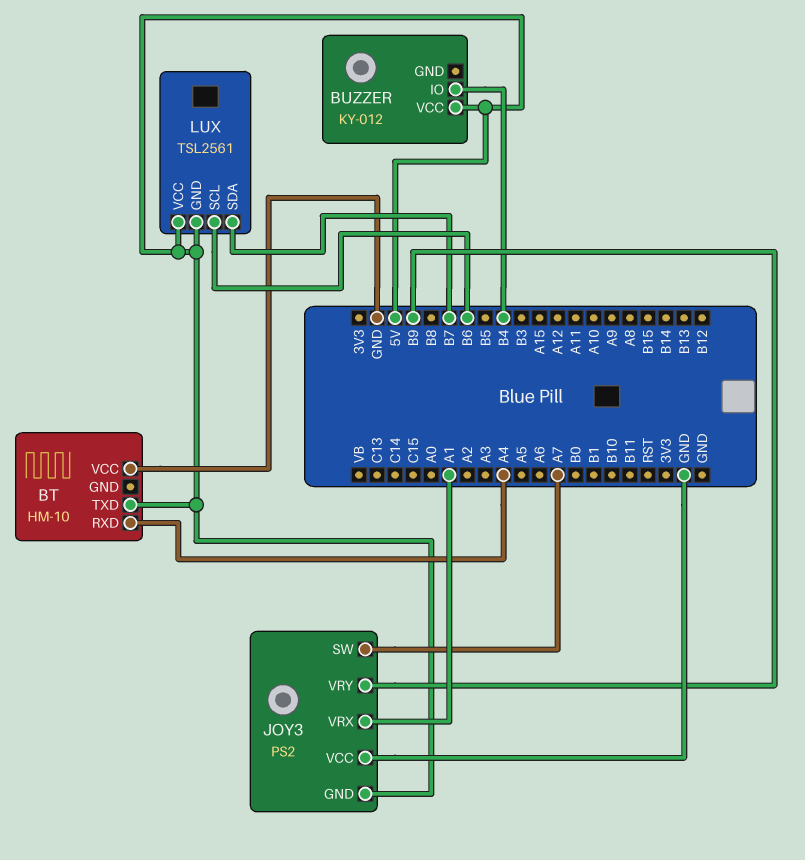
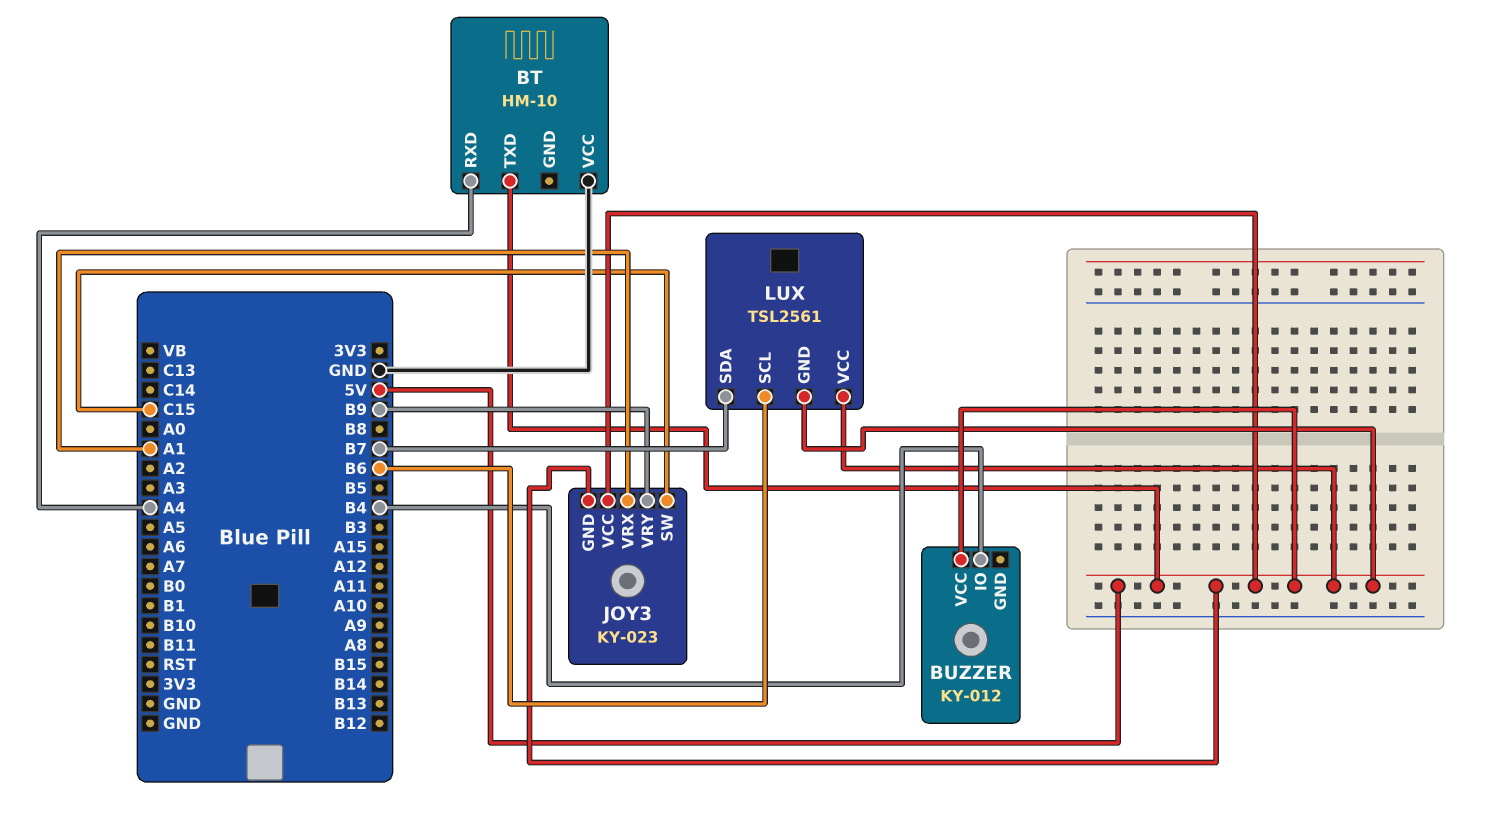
JOY3: PS2 -> KY-023
JOY3 pin SW: A7 -> C15
JOY3 pin VCC: GND -> 5V

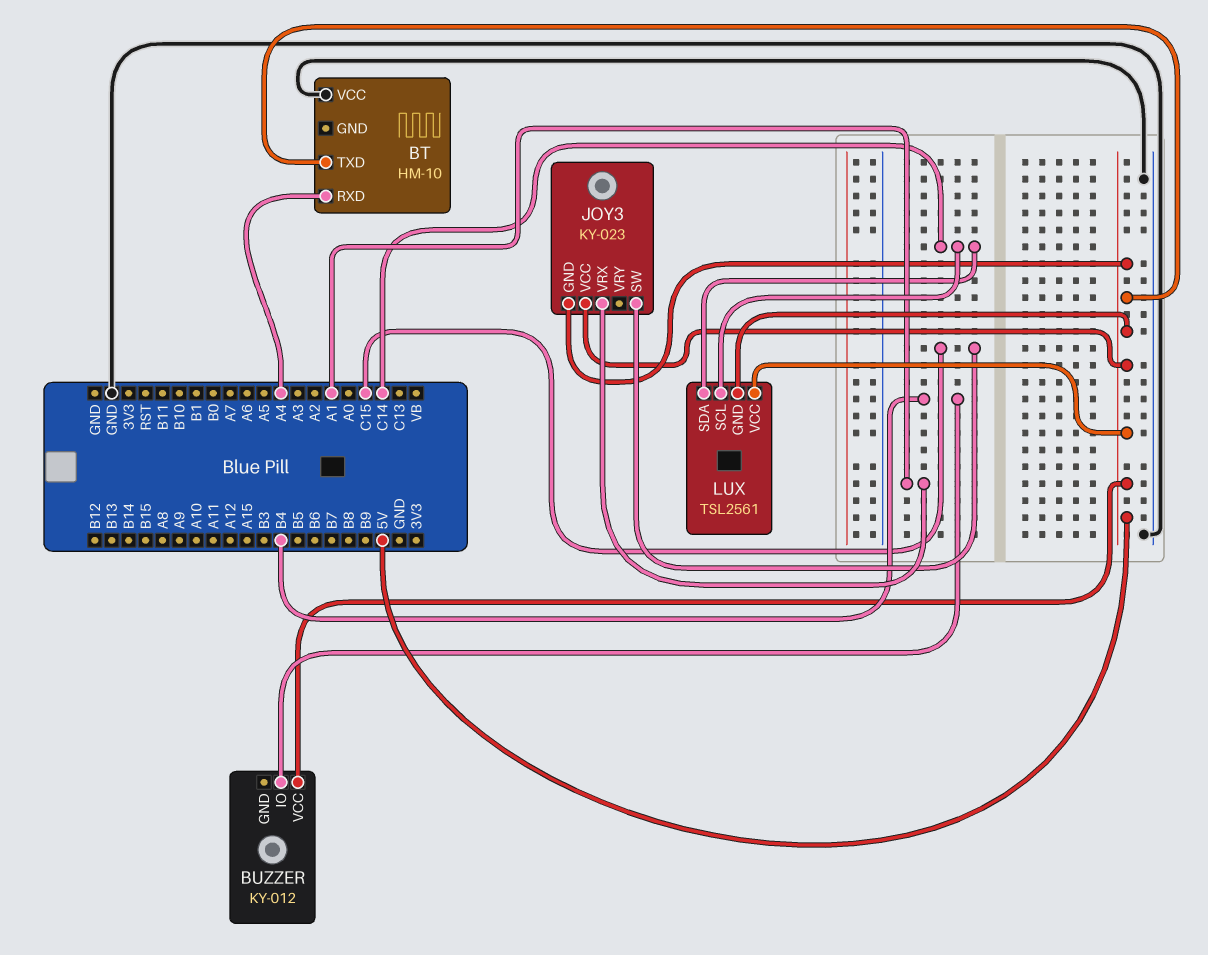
JOY3 pin VRY: B9 -> none
LUX pin SCL: B6 -> C14
LUX pin SDA: B7 -> C14

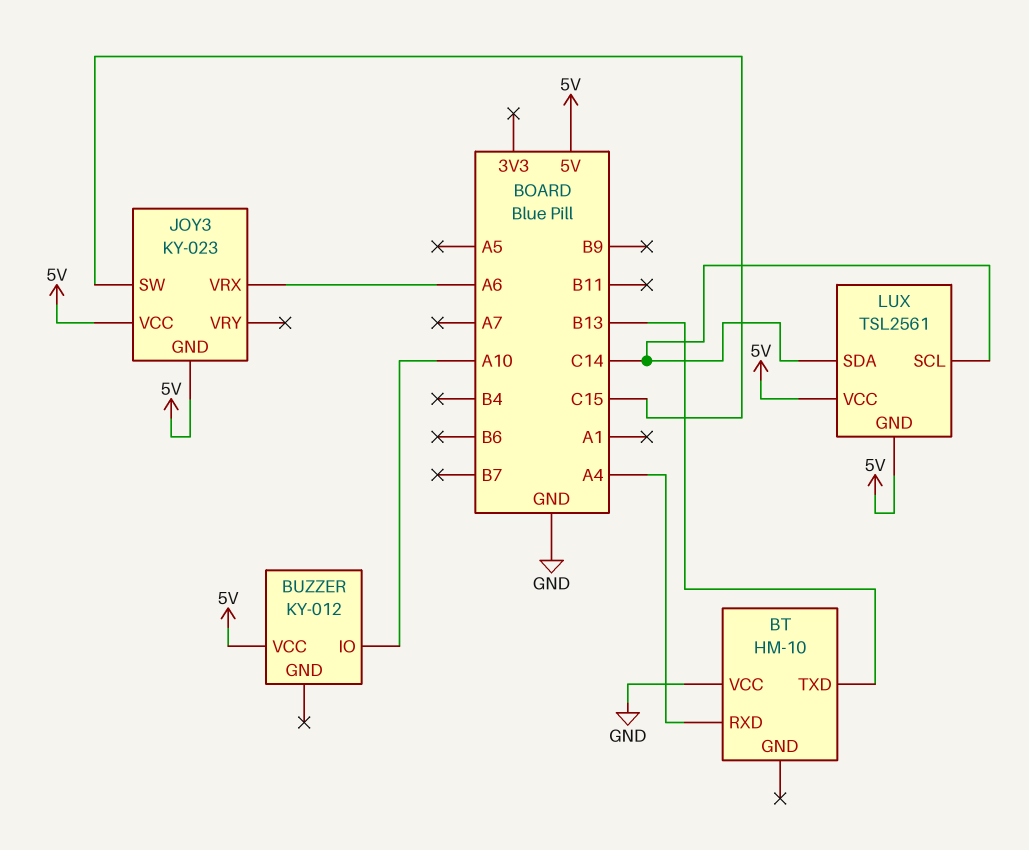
BT pin TXD: 5V -> B13
BUZZER pin IO: B4 -> A10
JOY3 pin VRX: A1 -> A6

